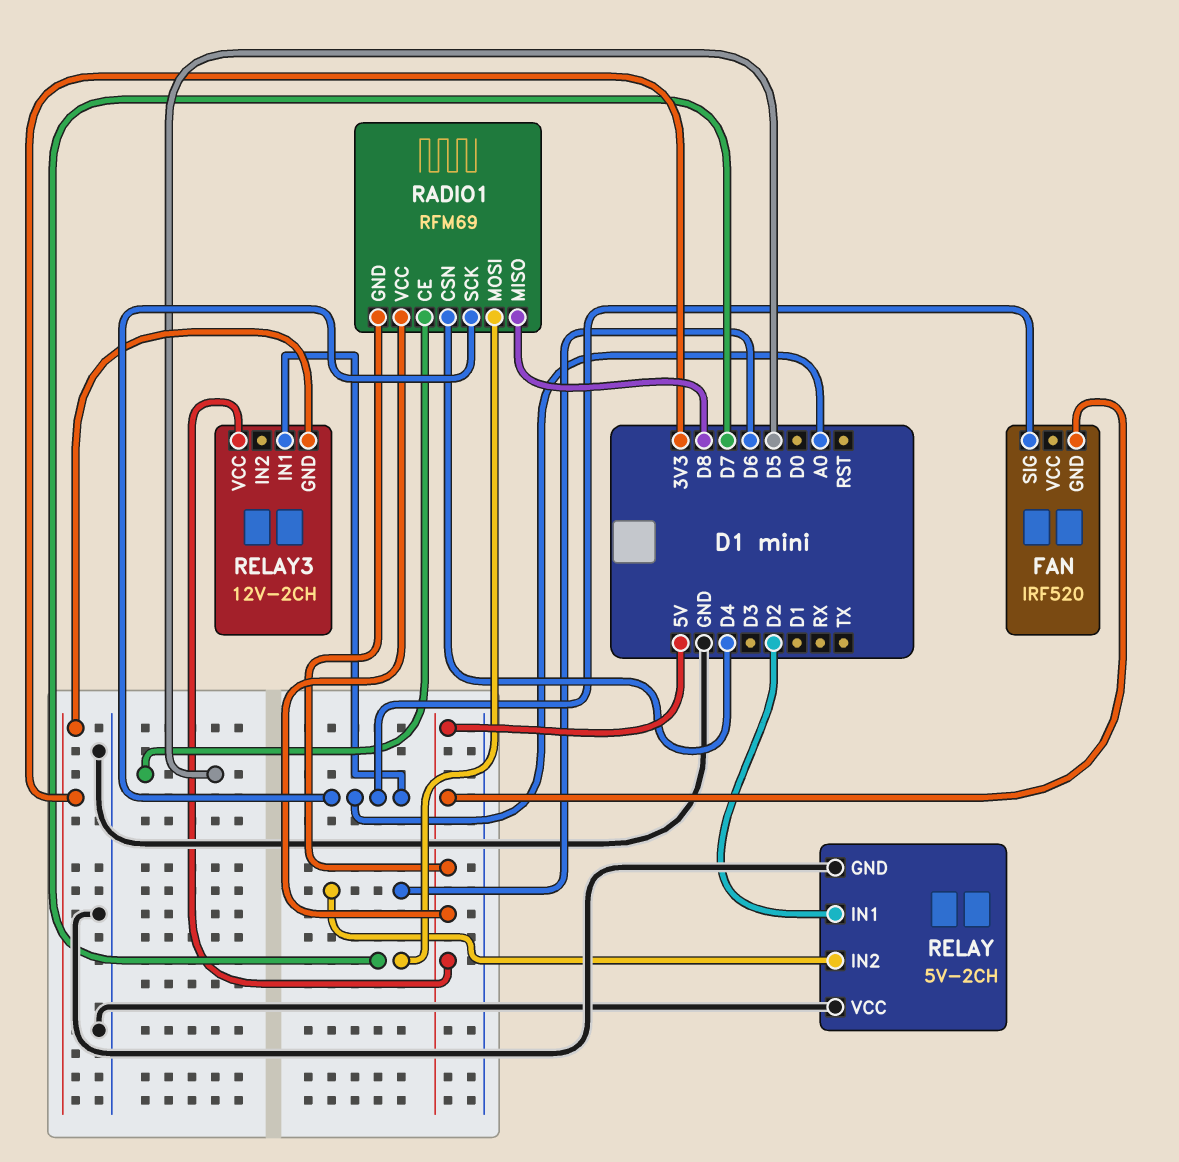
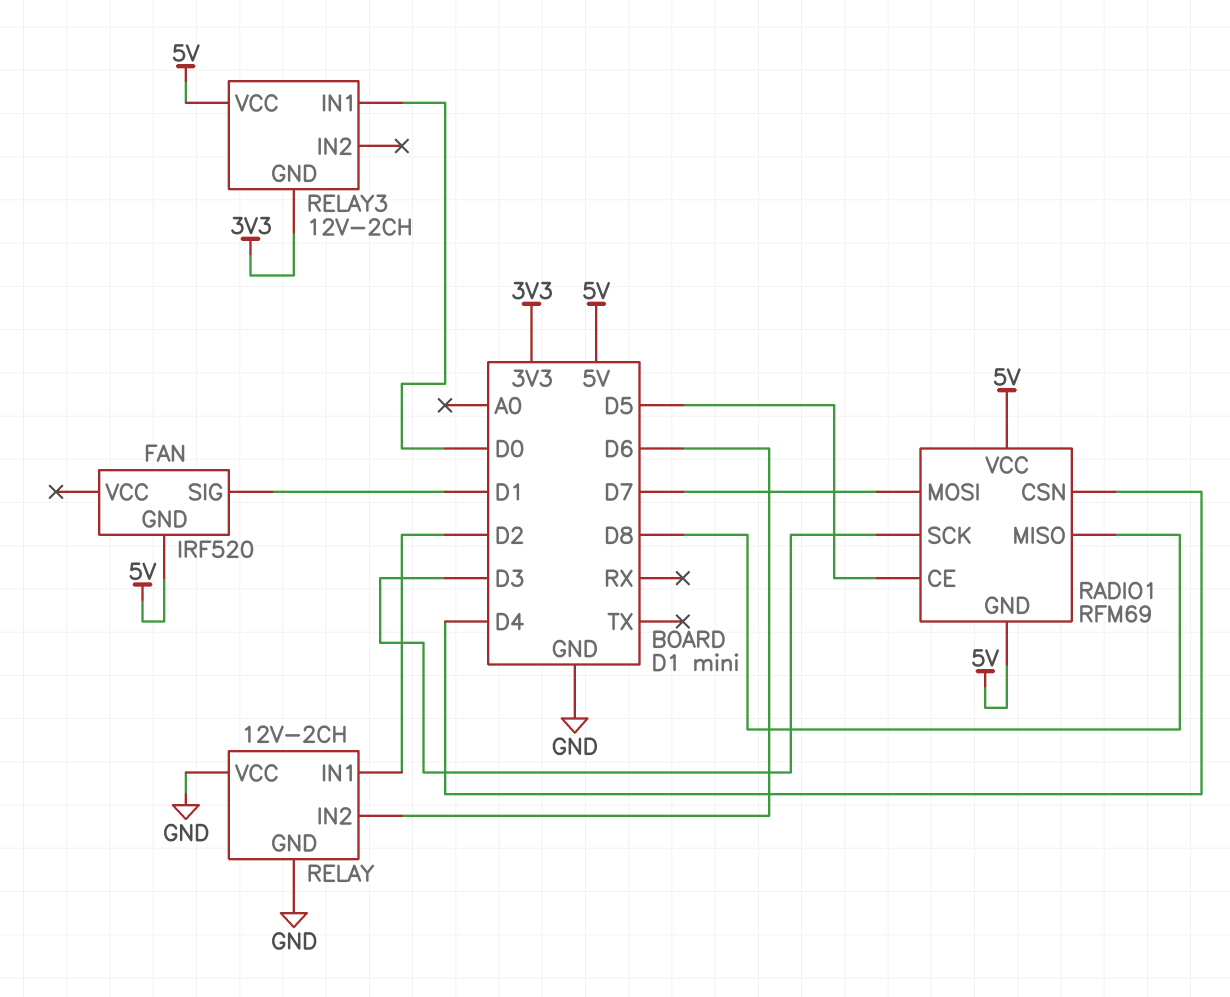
FAN pin SIG: A0 -> D1
RADIO1 pin SCK: A0 -> D3
RELAY: 5V-2CH -> 12V-2CH
RELAY3 pin IN1: A0 -> D0

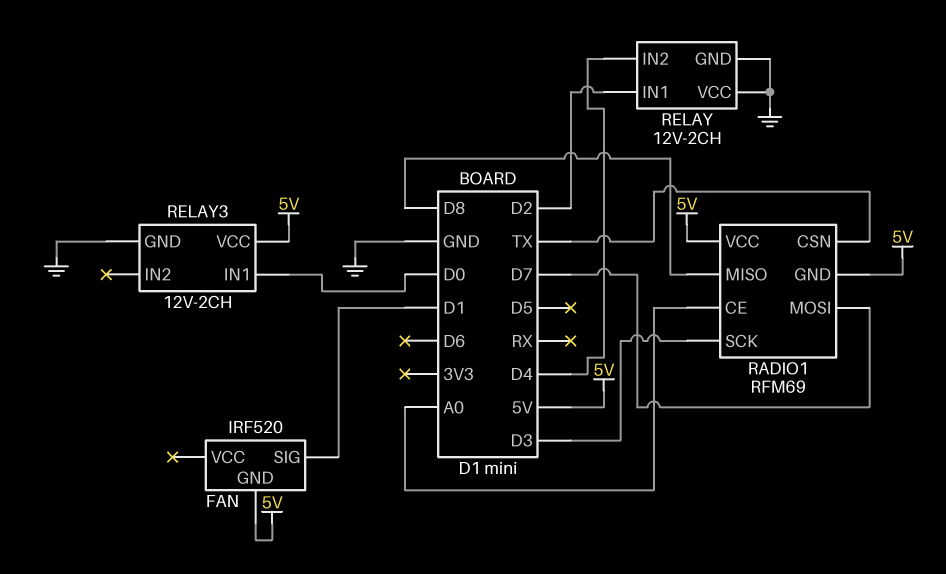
RADIO1 pin CE: D5 -> A0
RADIO1 pin CSN: D4 -> TX
RELAY pin IN2: D6 -> D4
RELAY3 pin GND: 3V3 -> GND

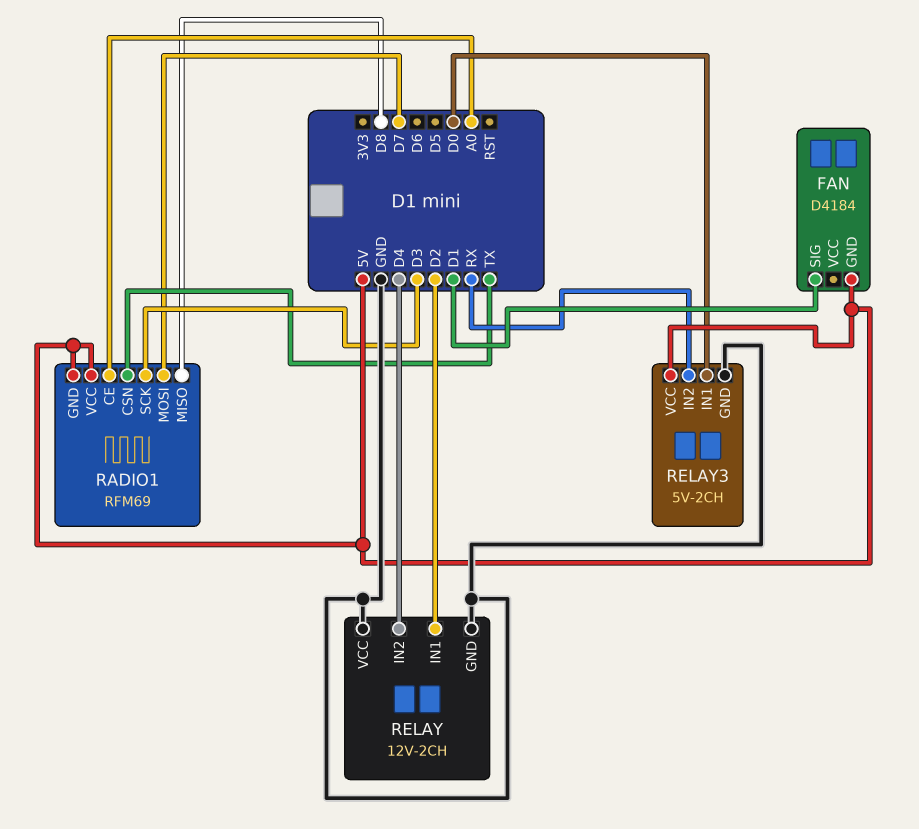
FAN: IRF520 -> D4184
RELAY3: 12V-2CH -> 5V-2CH
RELAY3 pin IN2: none -> RX

